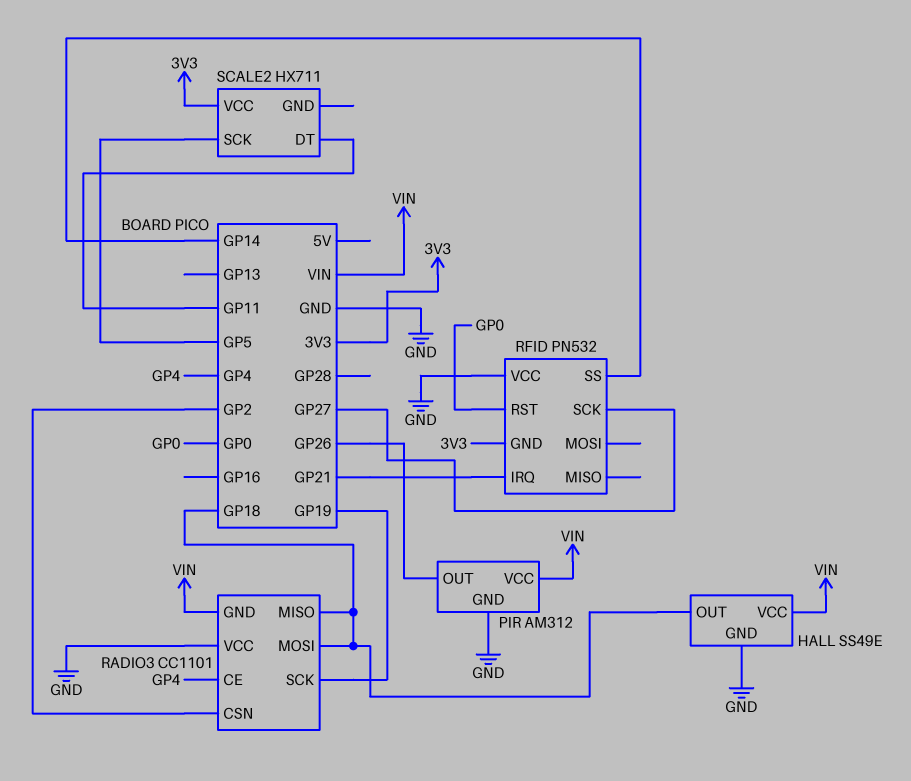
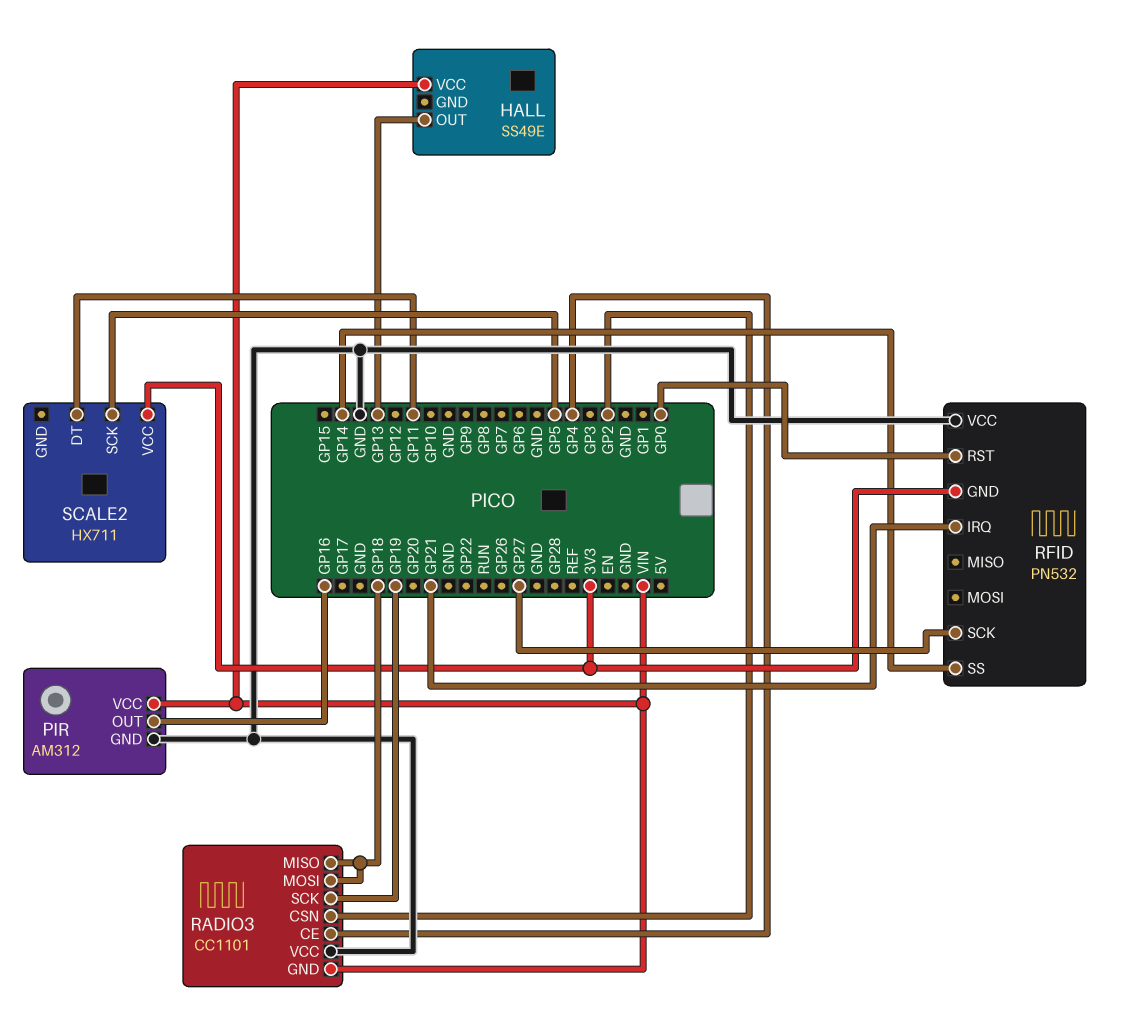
HALL pin GND: GND -> none
HALL pin OUT: GP18 -> GP13
PIR pin OUT: GP26 -> GP16

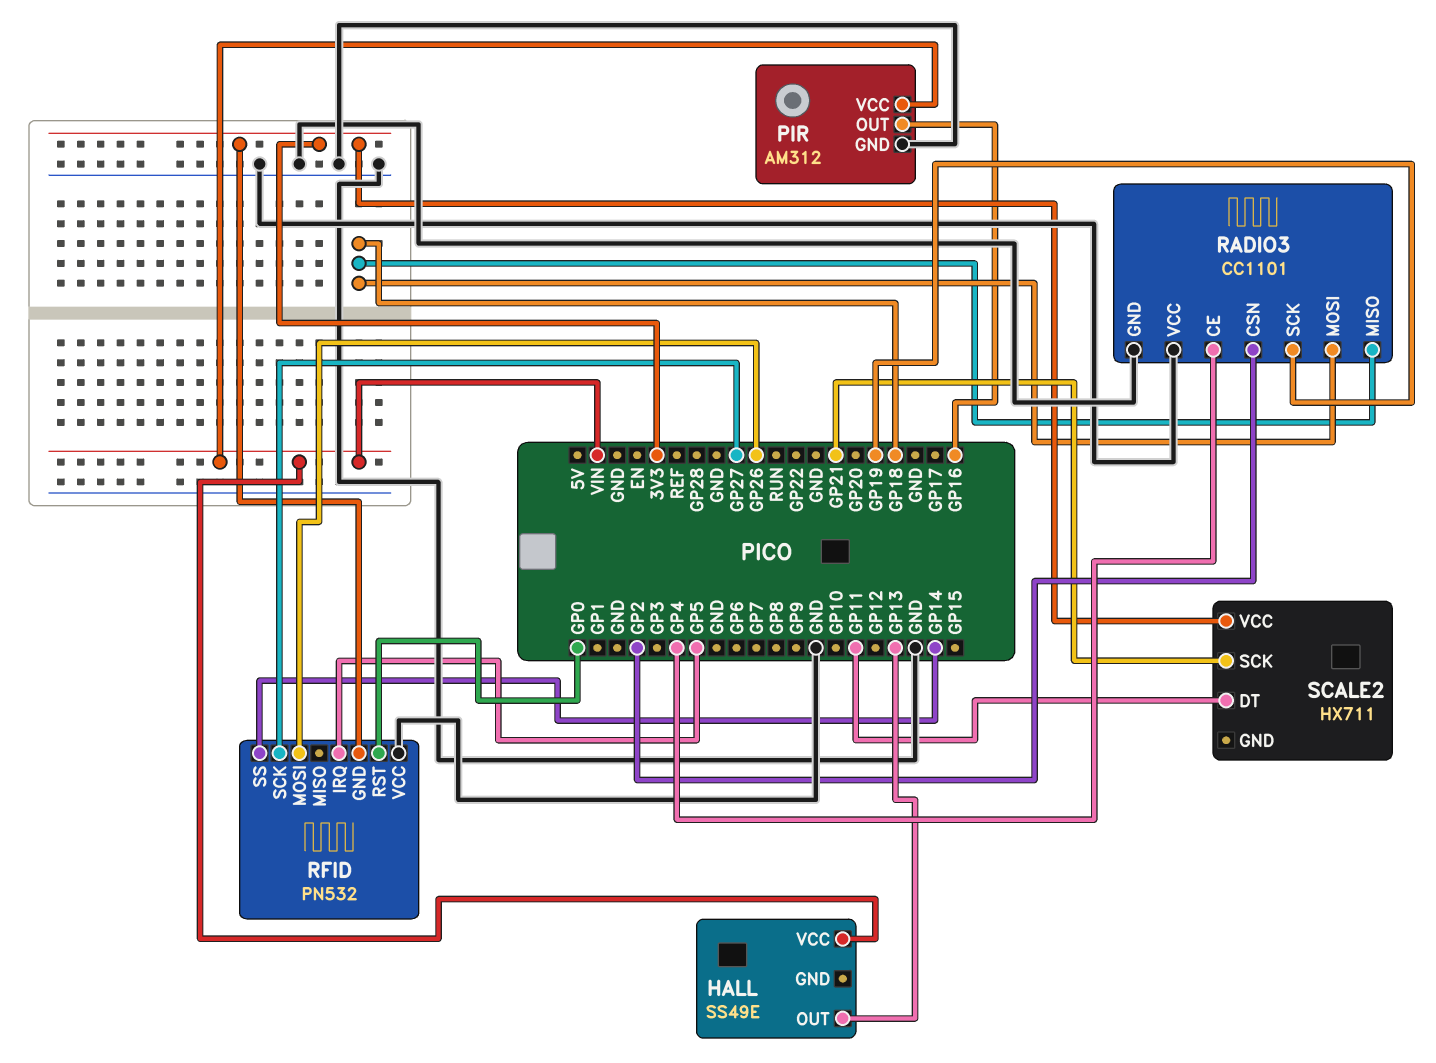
RADIO3 pin GND: VIN -> GND
RFID pin IRQ: GP21 -> GP5
RFID pin MOSI: none -> GP26
SCALE2 pin SCK: GP5 -> GP21

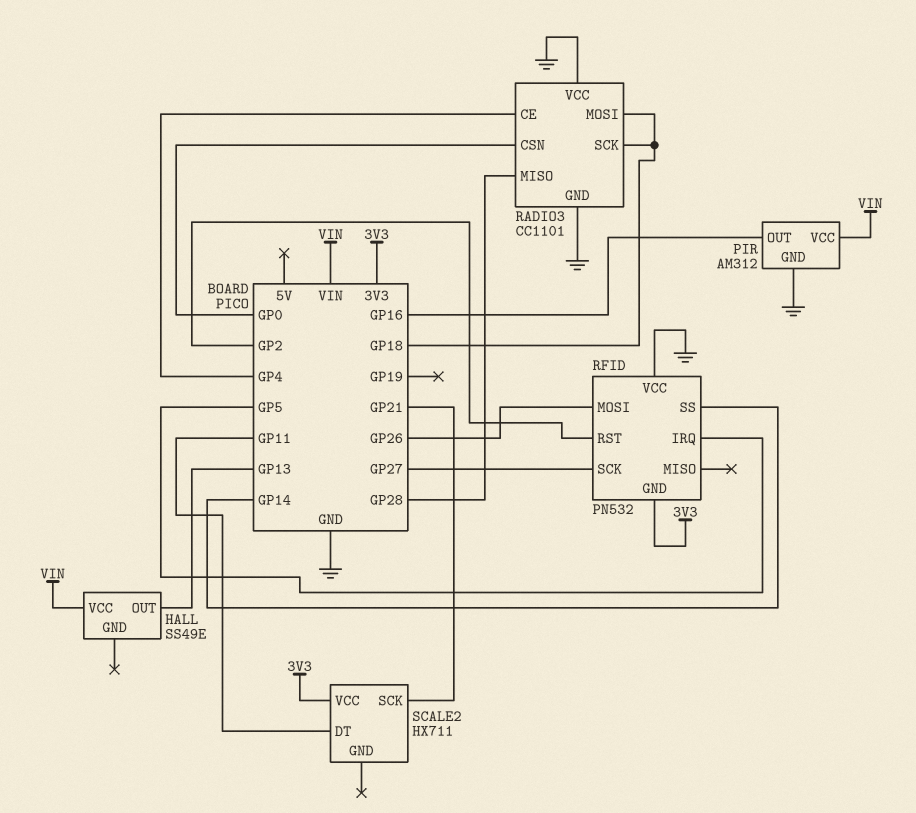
RADIO3 pin CSN: GP2 -> GP0
RADIO3 pin MISO: GP18 -> GP28
RADIO3 pin SCK: GP19 -> GP18
RFID pin RST: GP0 -> GP2

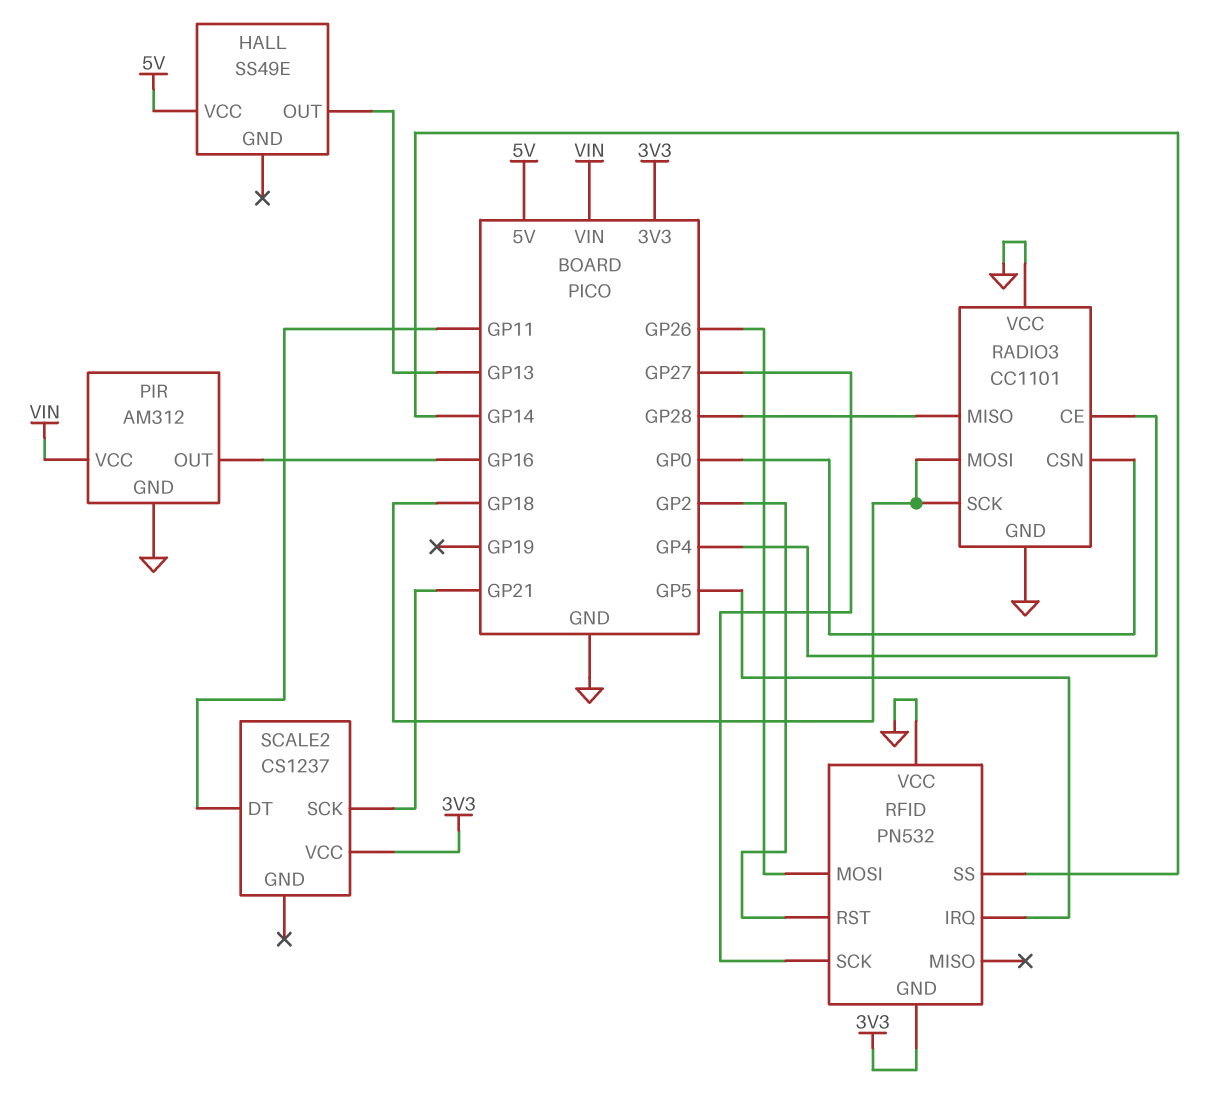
HALL pin VCC: VIN -> 5V
SCALE2: HX711 -> CS1237

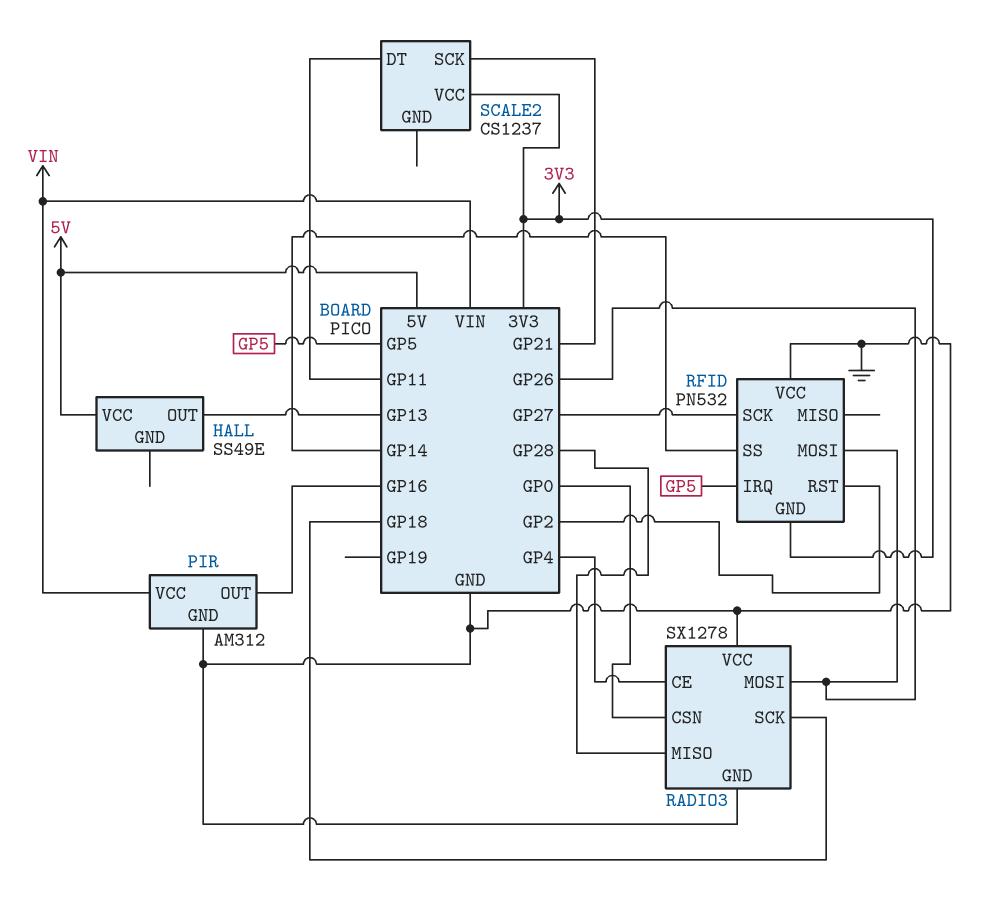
RADIO3: CC1101 -> SX1278
RADIO3 pin MOSI: GP18 -> GP26

